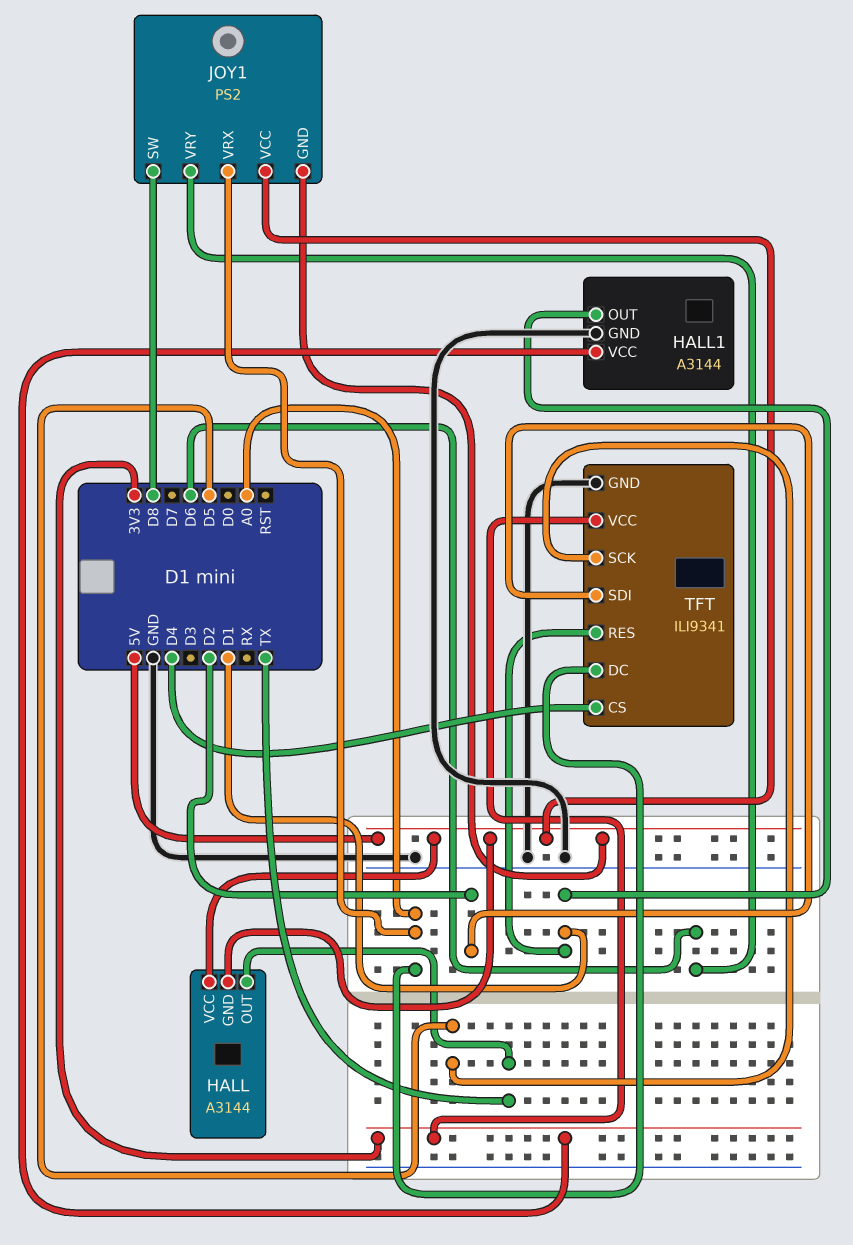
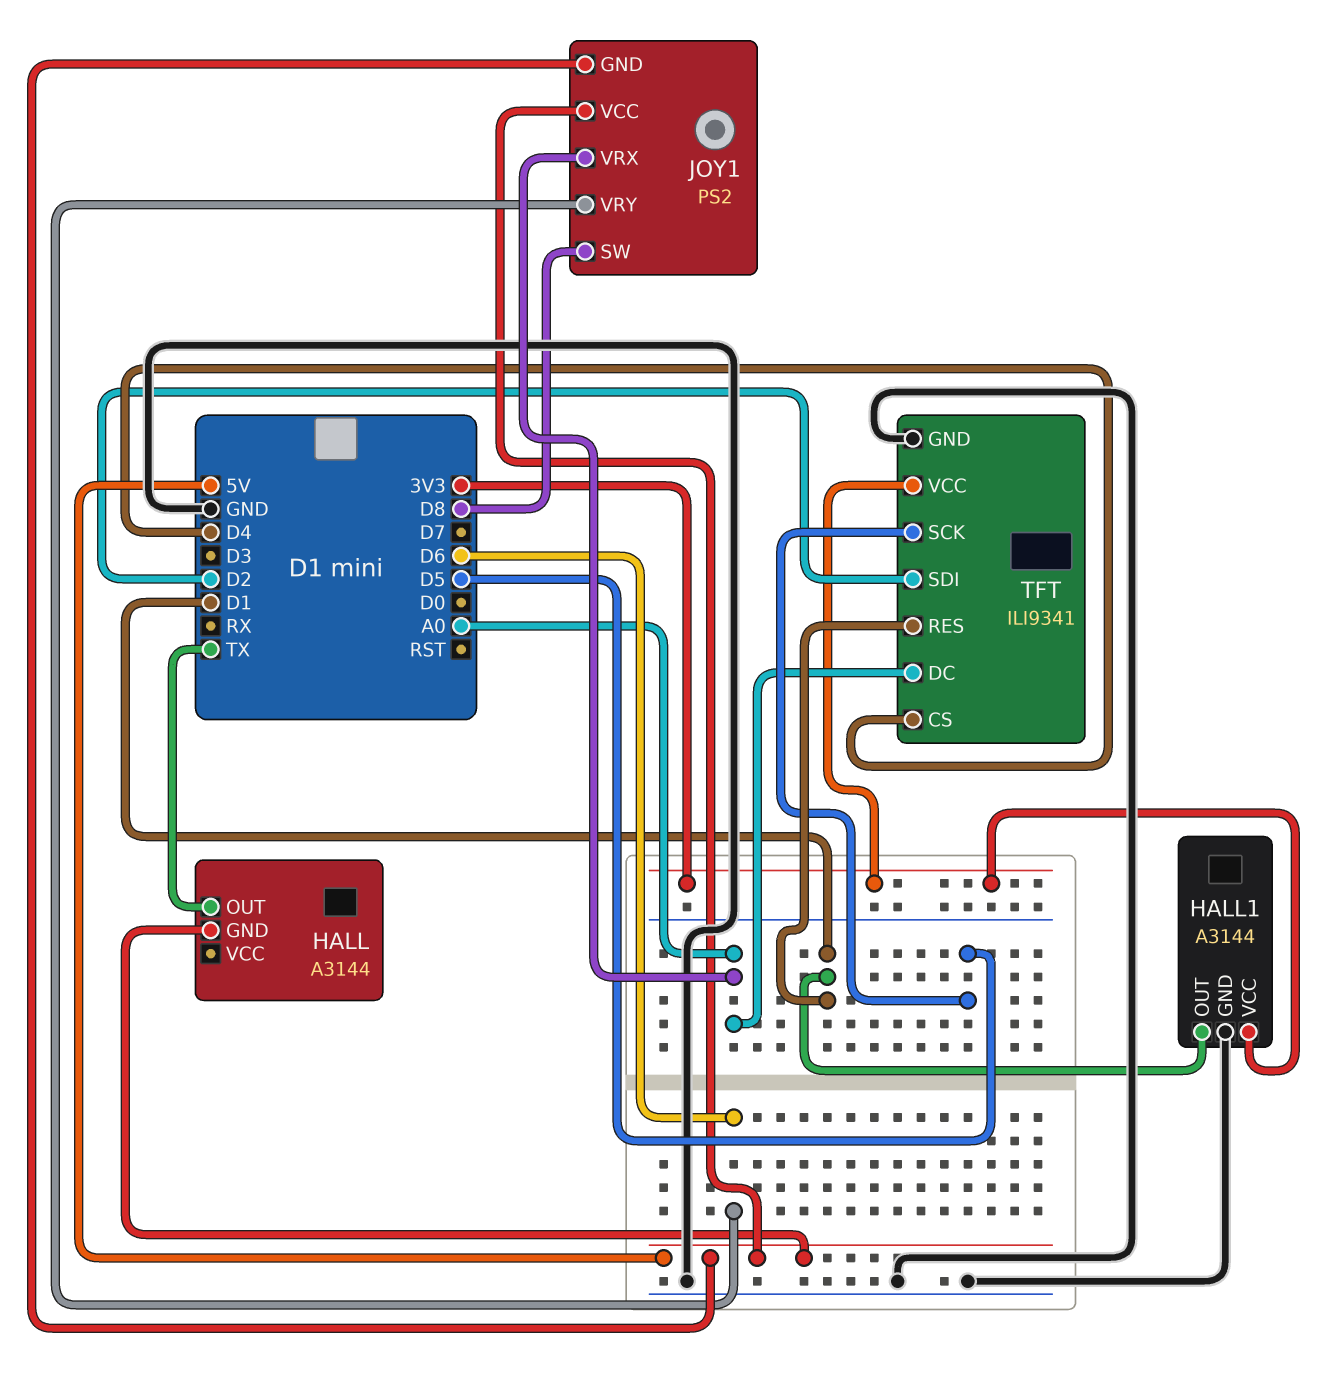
HALL pin VCC: 5V -> none

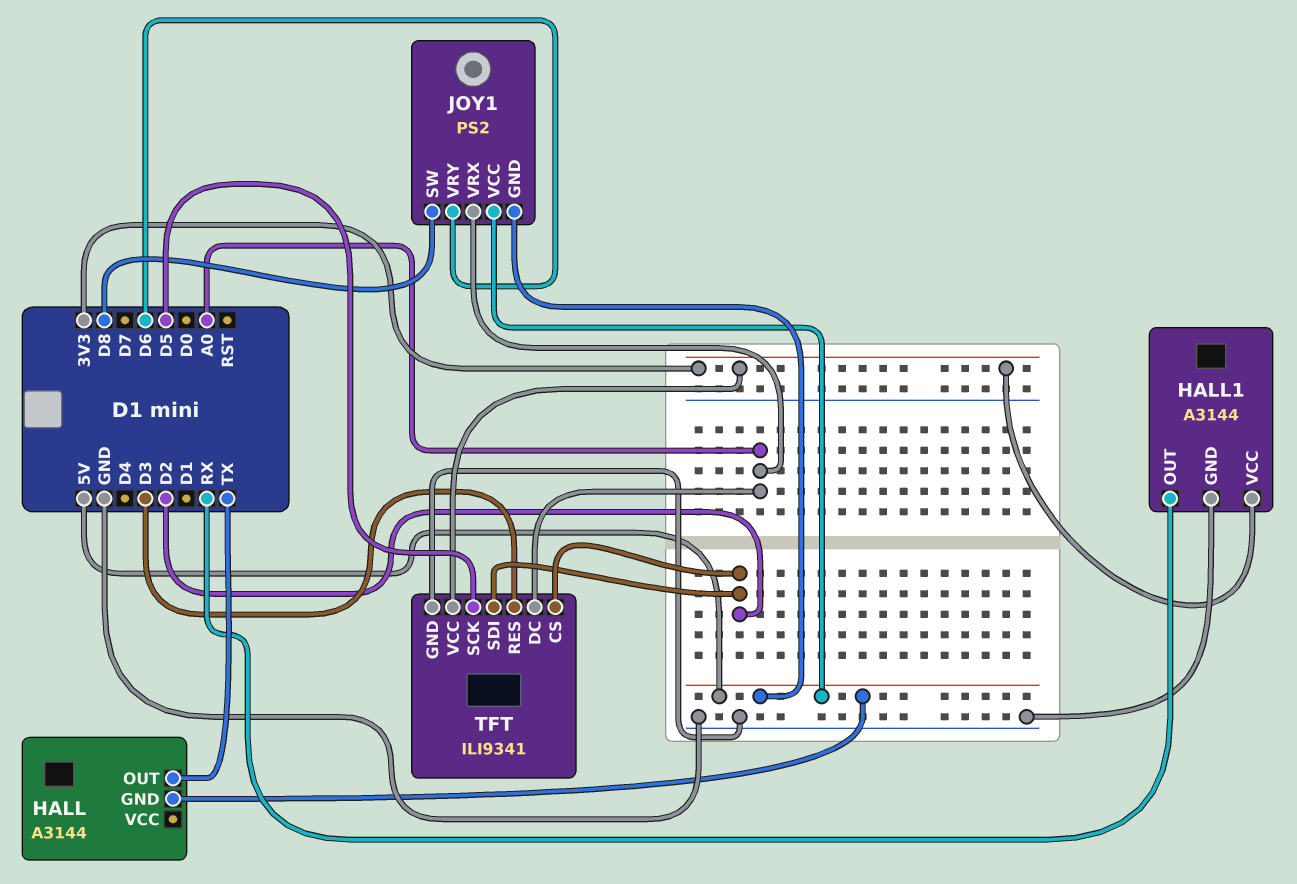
HALL1 pin OUT: D1 -> RX
TFT pin CS: D4 -> D2
TFT pin RES: D1 -> D3

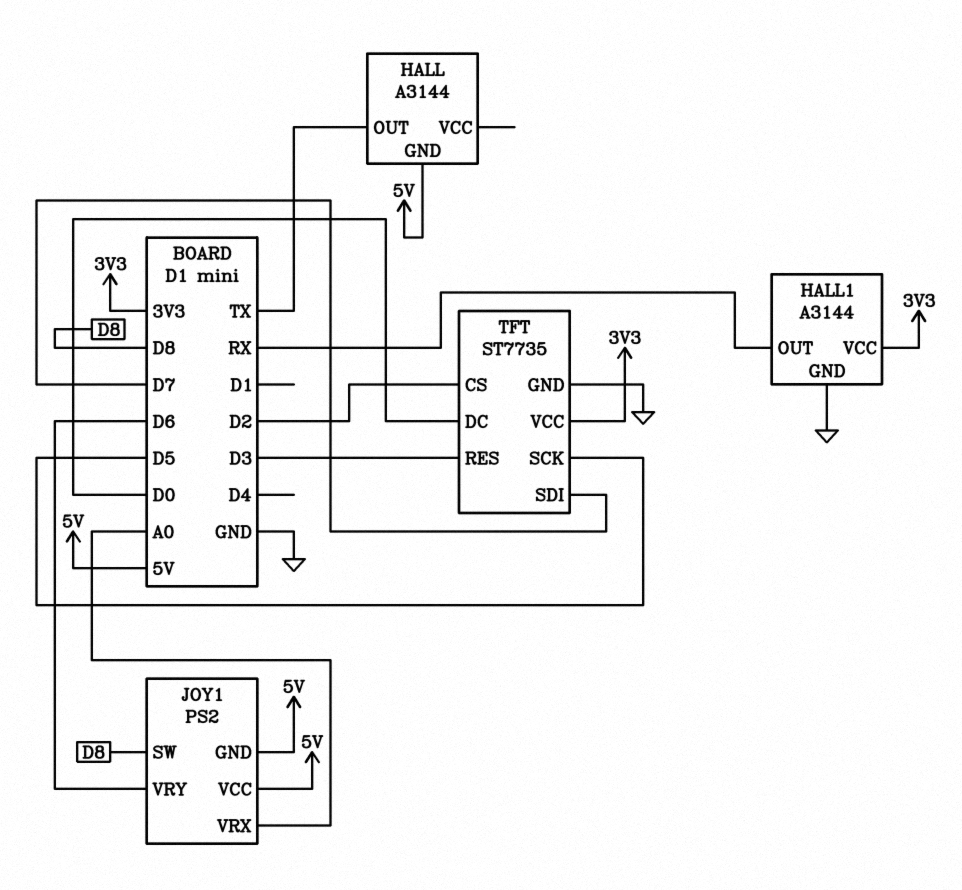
TFT: ILI9341 -> ST7735
TFT pin DC: A0 -> D0
TFT pin SDI: D2 -> D7

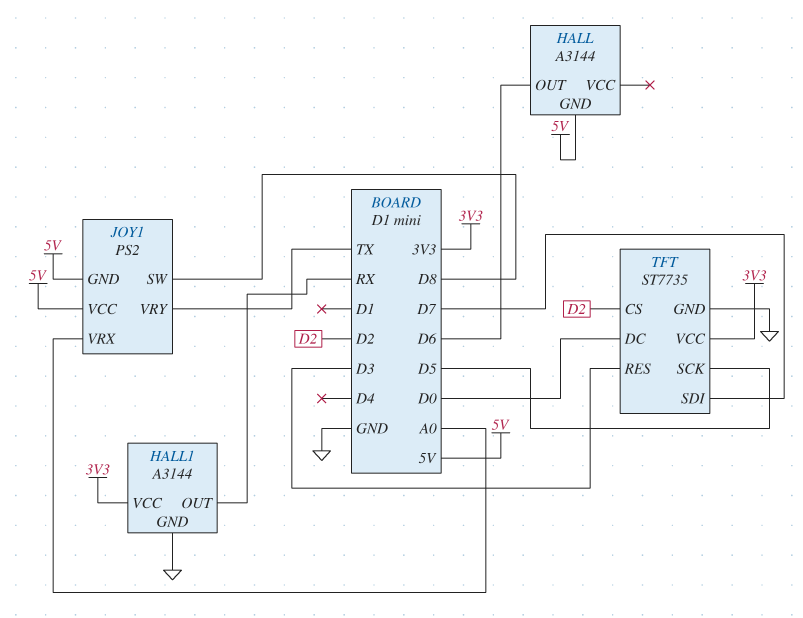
HALL pin OUT: TX -> D6
JOY1 pin VRY: D6 -> TX

